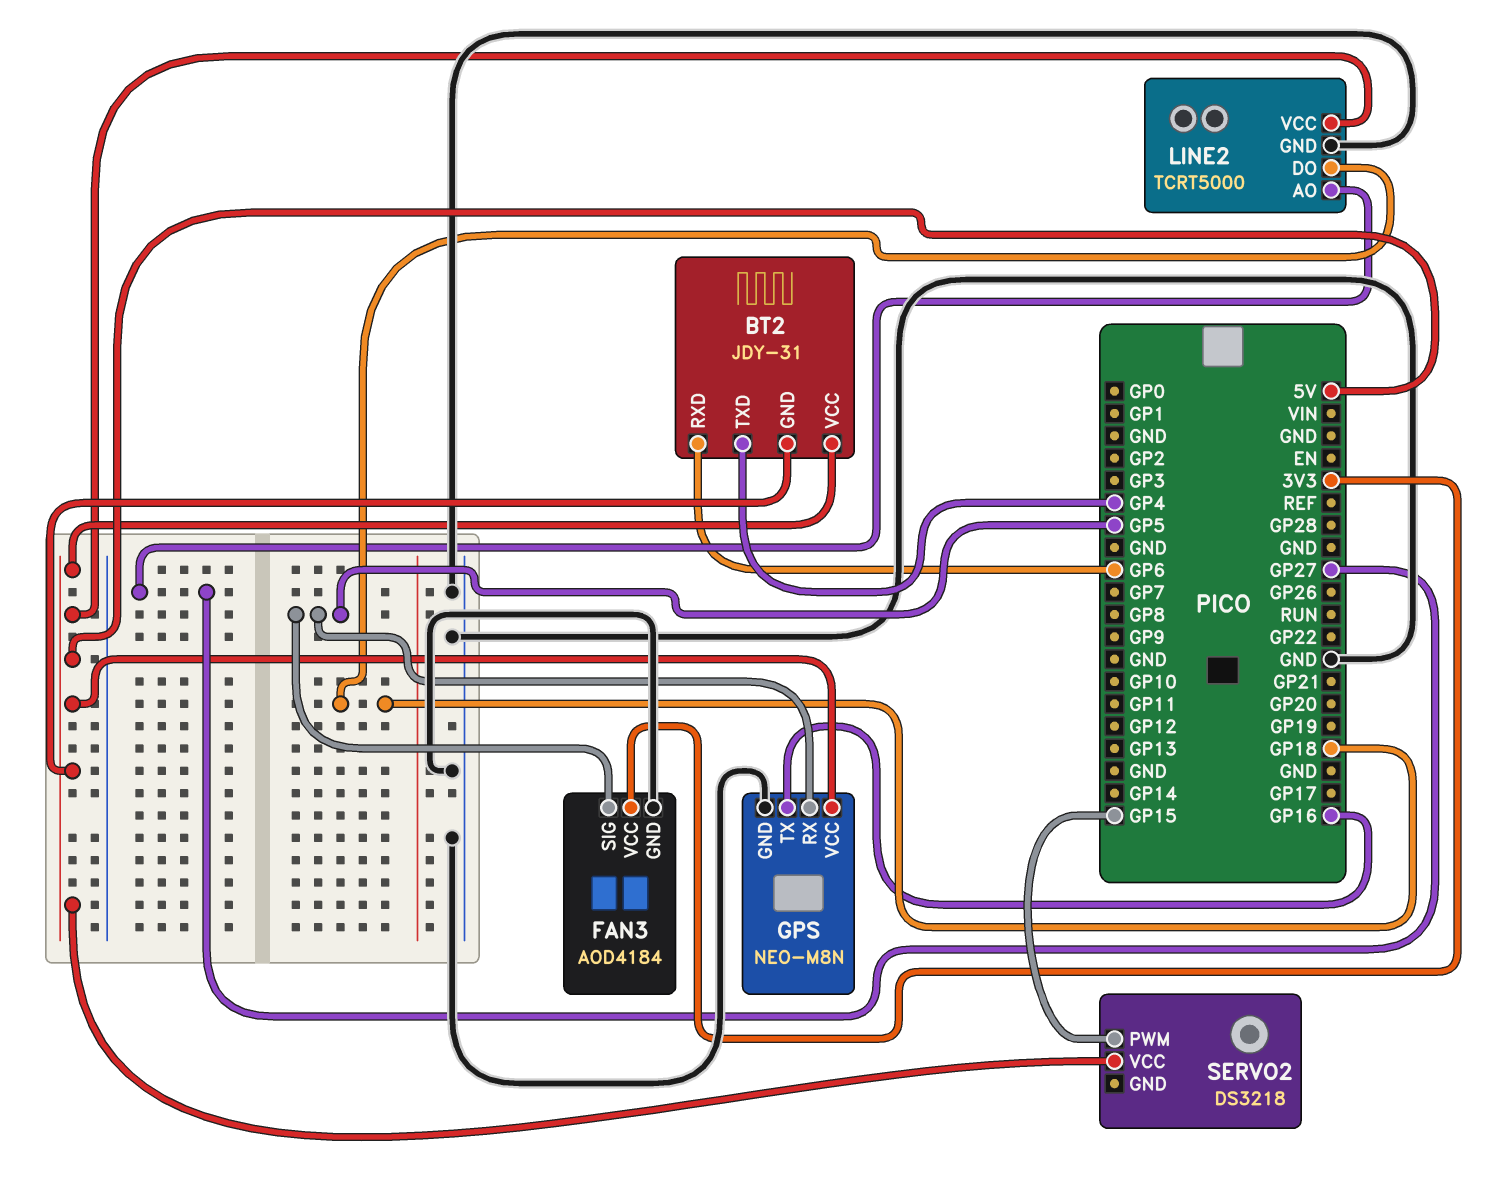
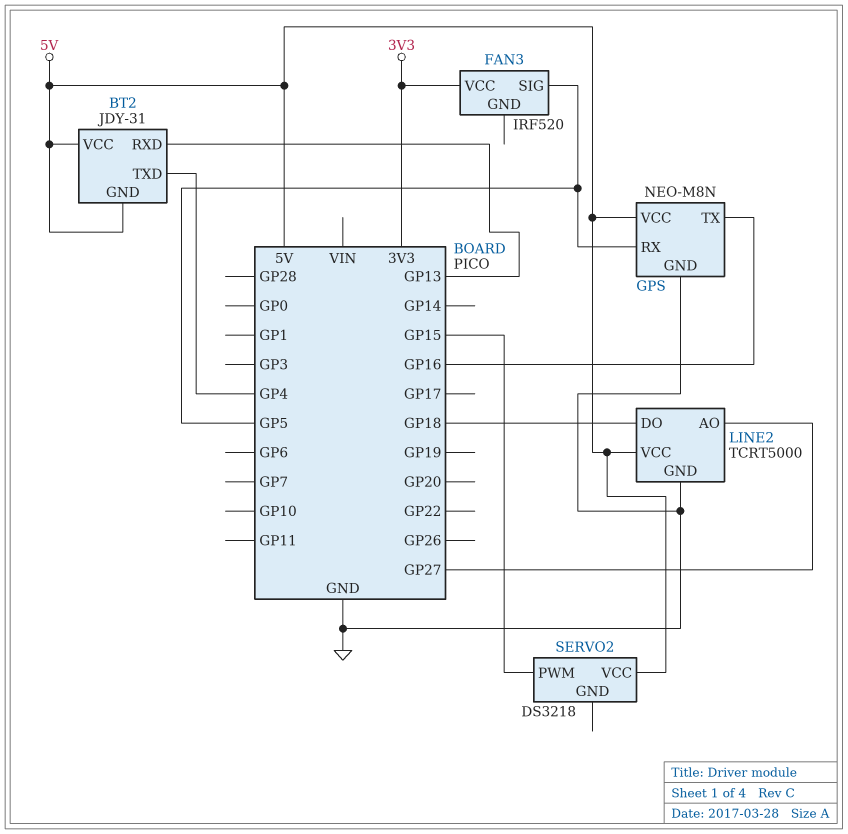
BT2 pin RXD: GP6 -> GP13
FAN3: AOD4184 -> IRF520
FAN3 pin GND: GND -> none

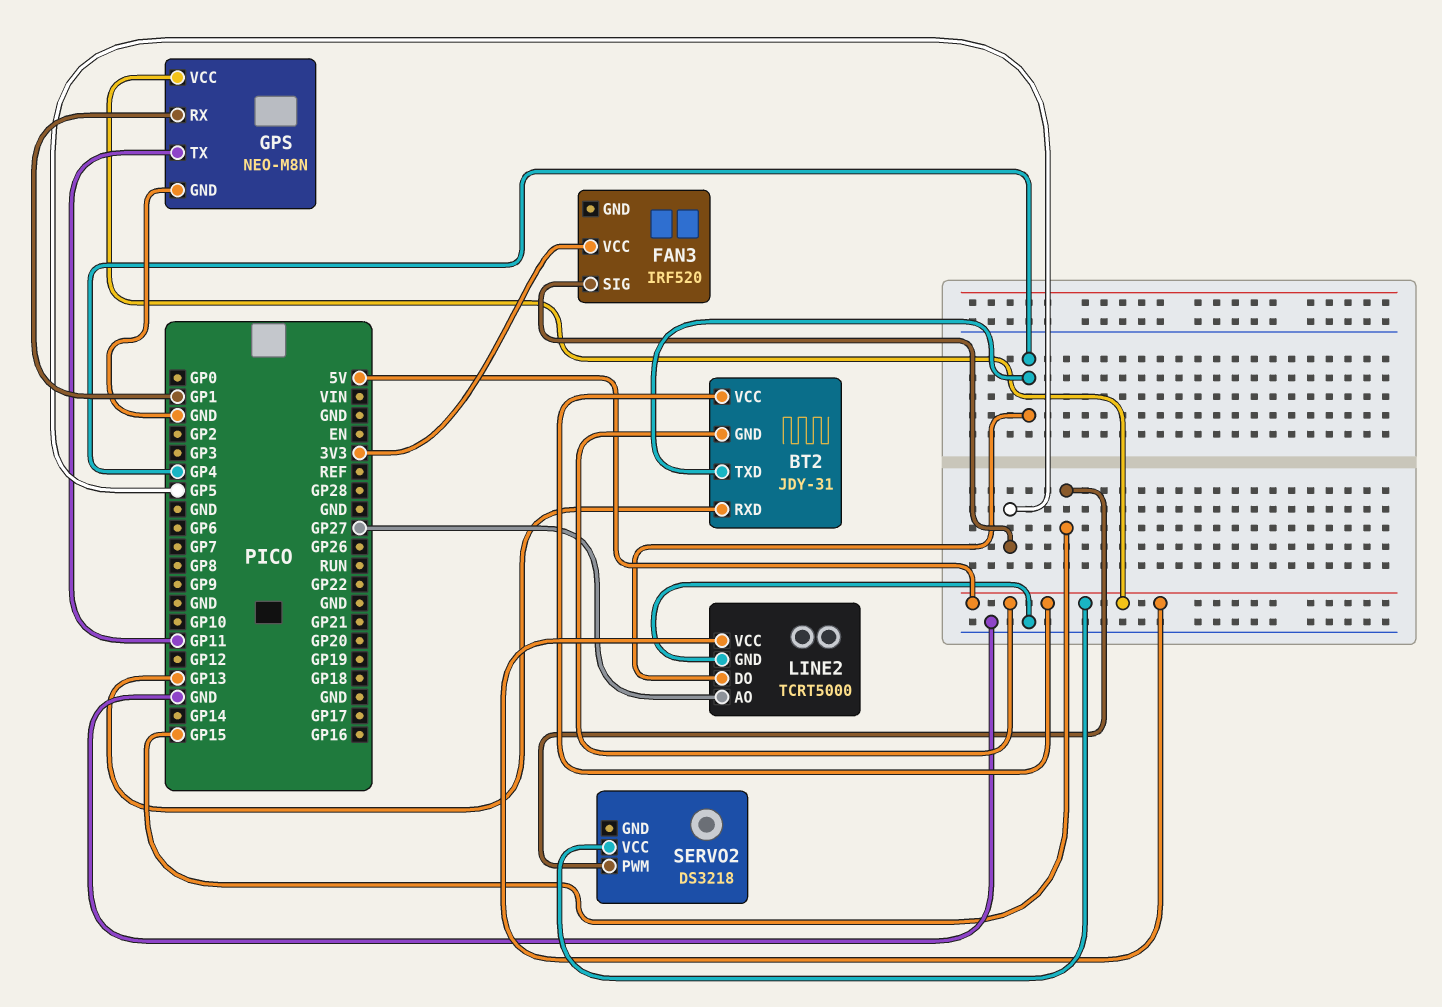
GPS pin RX: GP5 -> GP1
GPS pin TX: GP16 -> GP11
LINE2 pin DO: GP18 -> GP4

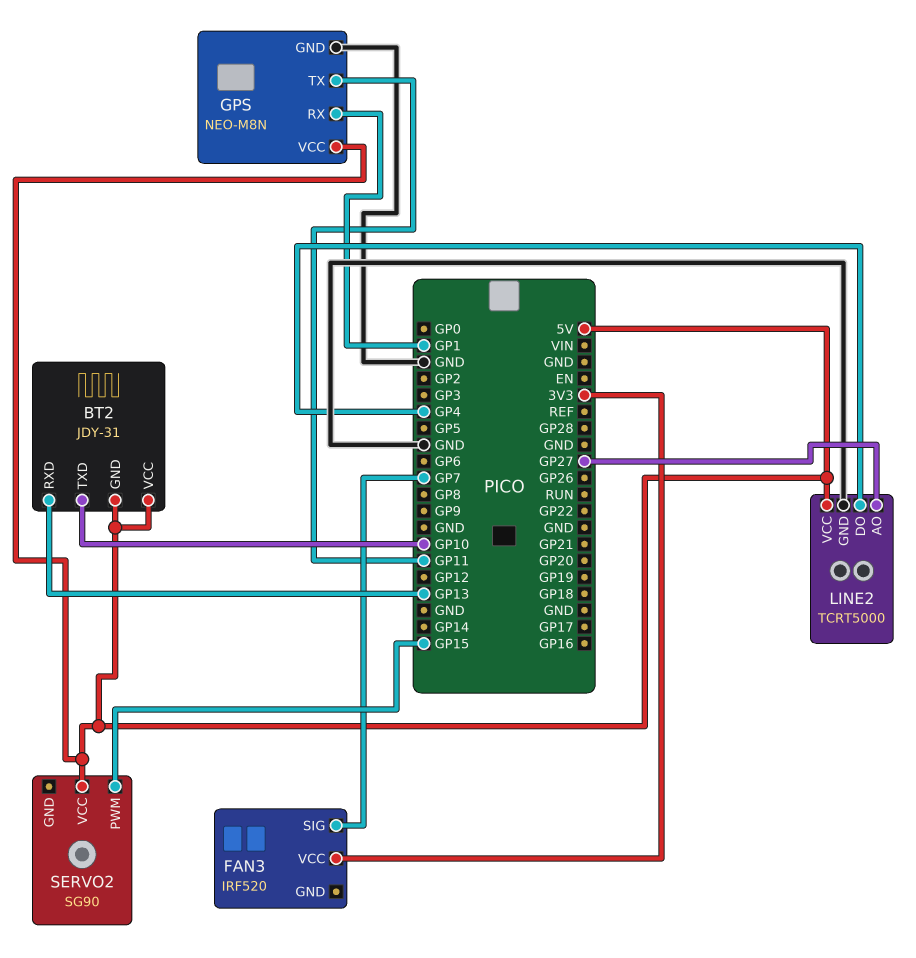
BT2 pin TXD: GP4 -> GP10
FAN3 pin SIG: GP5 -> GP7
SERVO2: DS3218 -> SG90

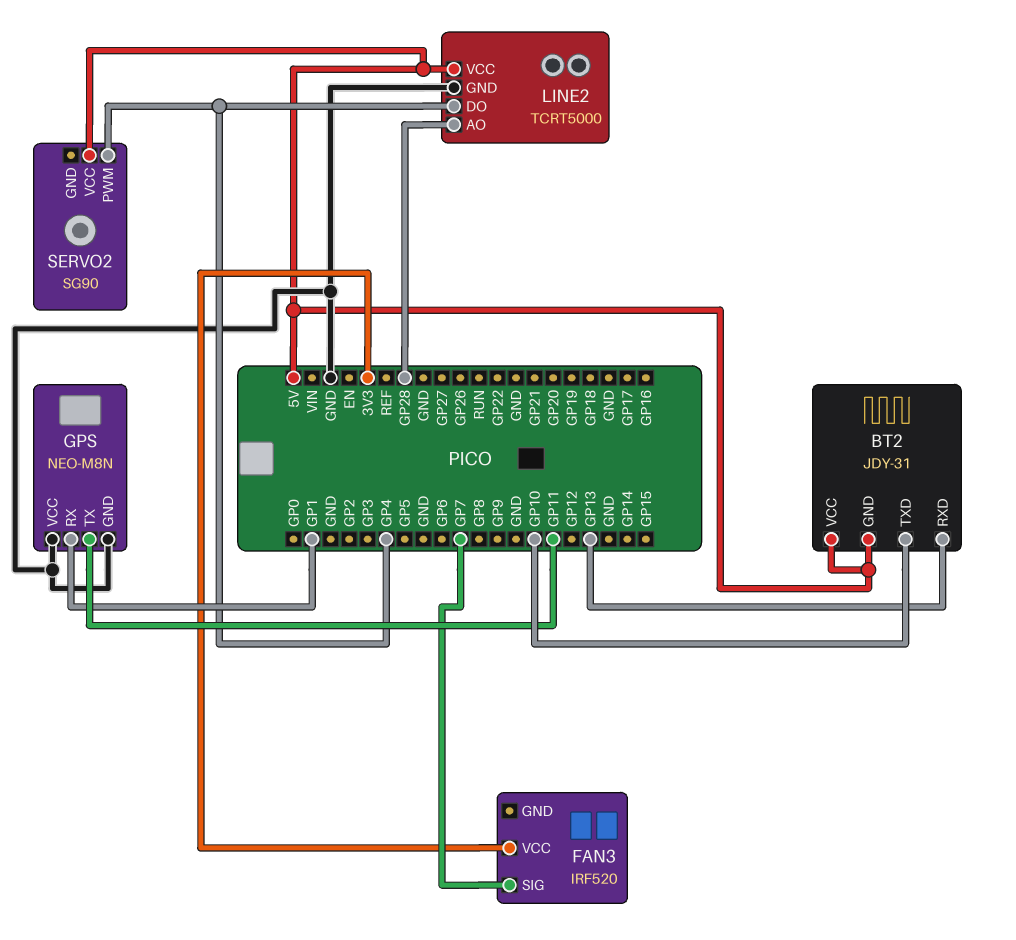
GPS pin VCC: 5V -> GND
LINE2 pin AO: GP27 -> GP28
SERVO2 pin PWM: GP15 -> GP4

